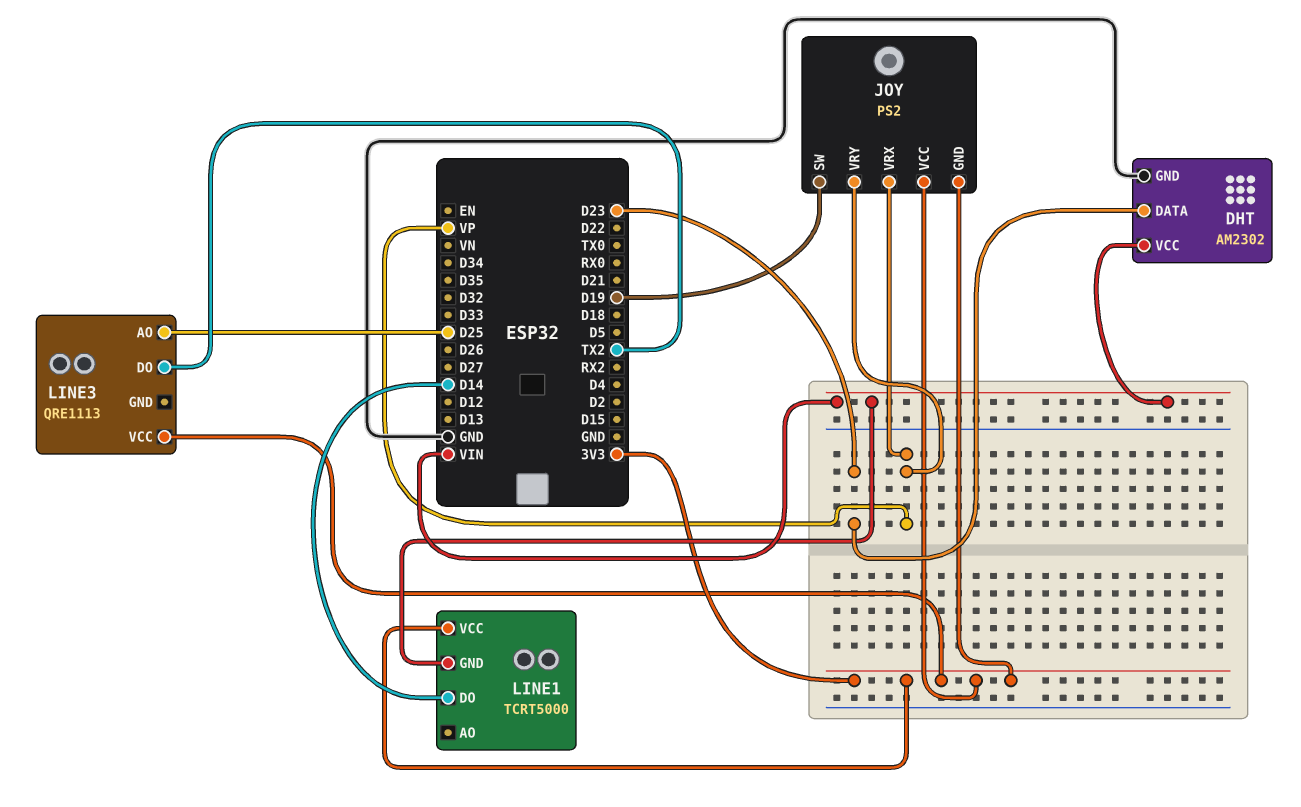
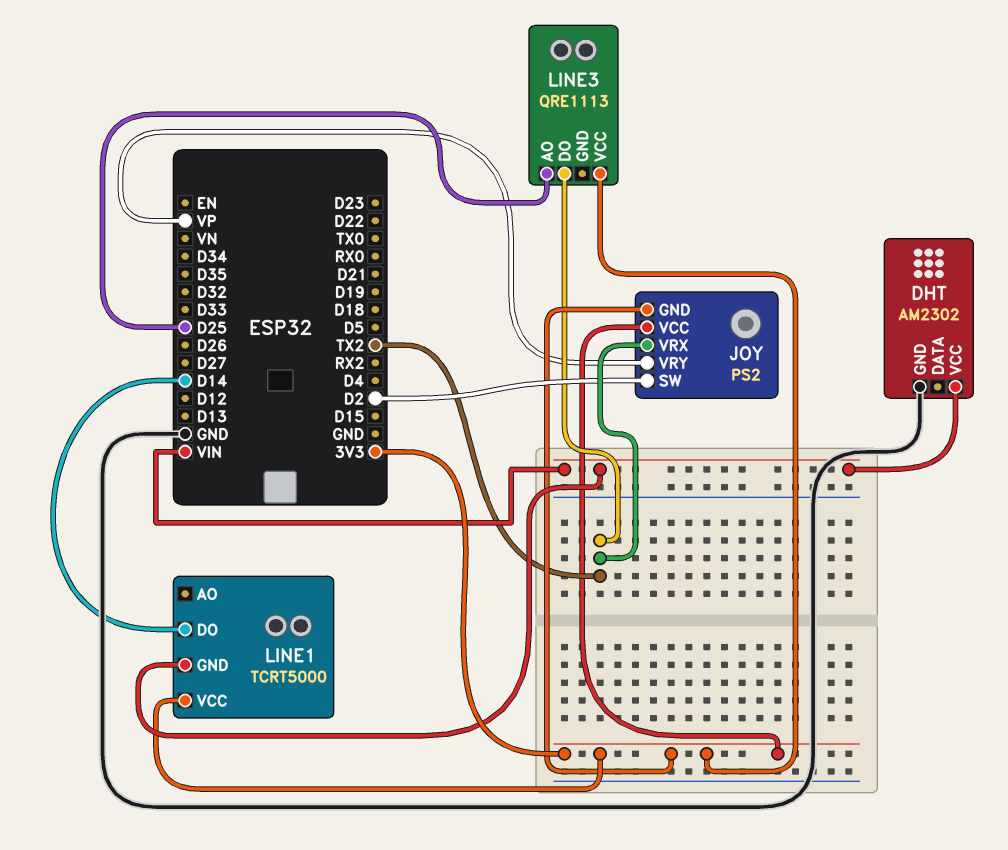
DHT pin DATA: D23 -> none
JOY pin SW: D19 -> D2
JOY pin VRX: VP -> TX2

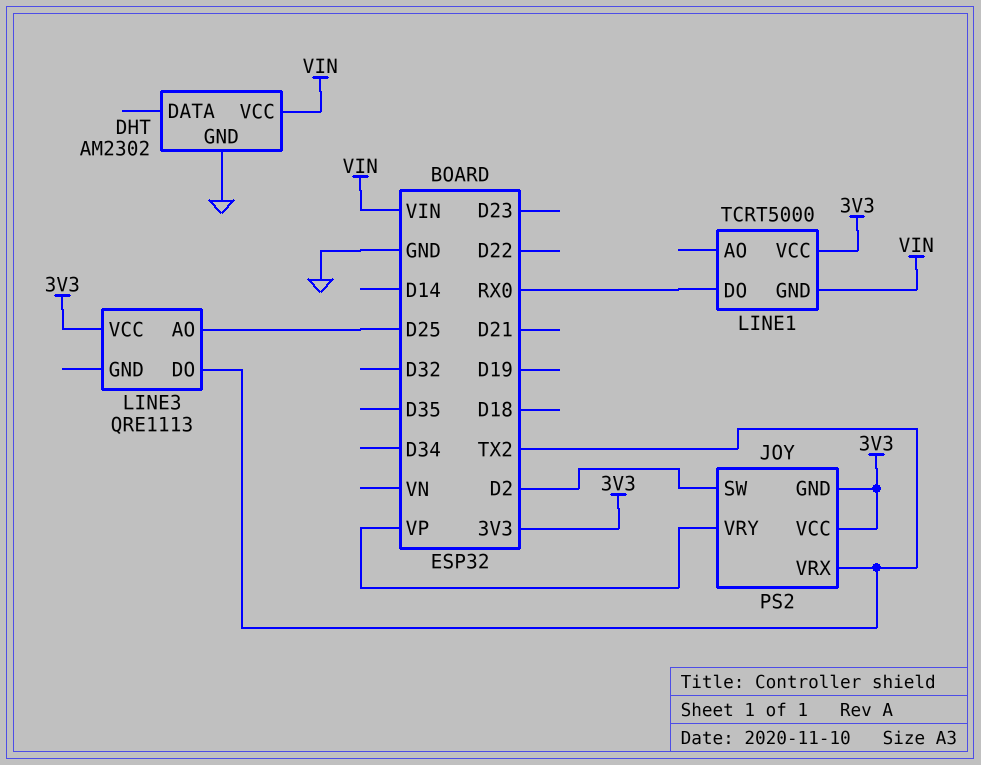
LINE1 pin DO: D14 -> RX0

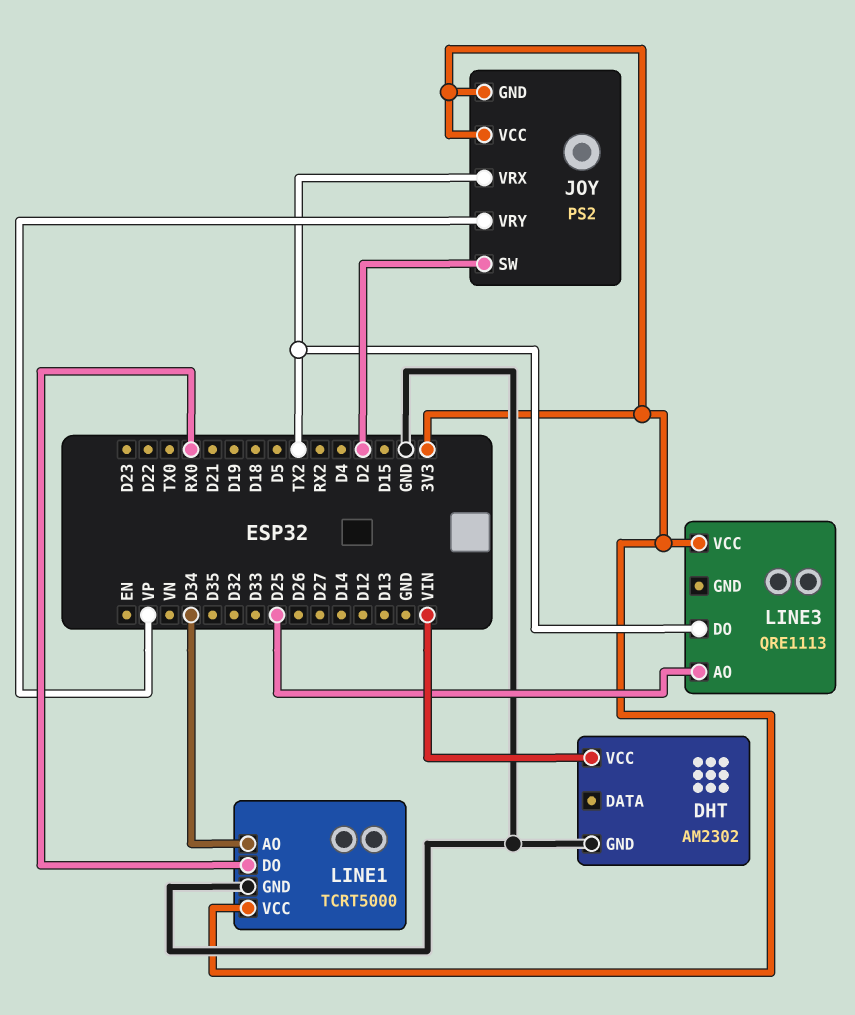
LINE1 pin AO: none -> D34
LINE1 pin GND: VIN -> GND

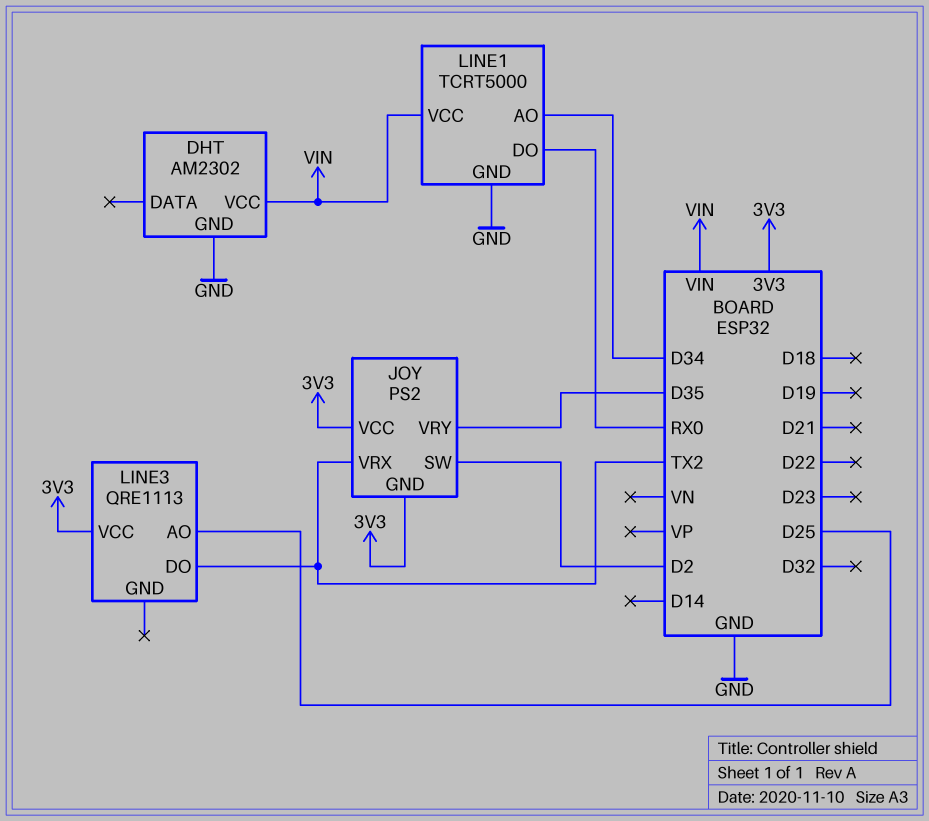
JOY pin VRY: VP -> D35
LINE1 pin VCC: 3V3 -> VIN

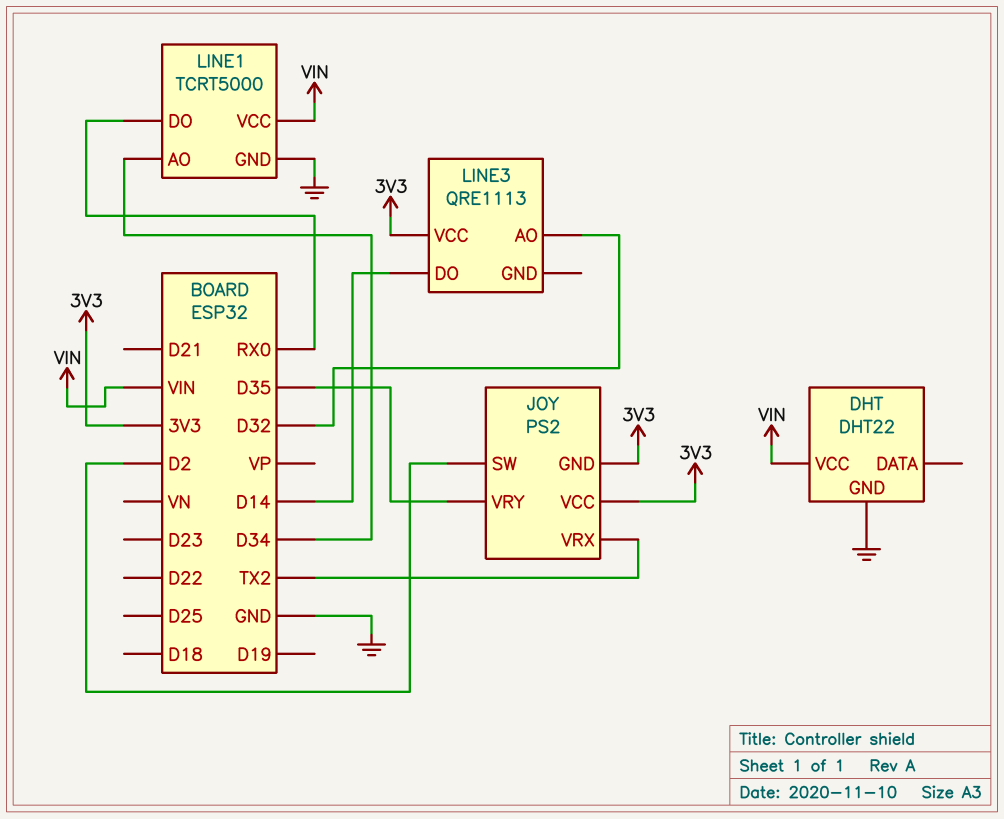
DHT: AM2302 -> DHT22
LINE3 pin AO: D25 -> D32
LINE3 pin DO: TX2 -> D14

